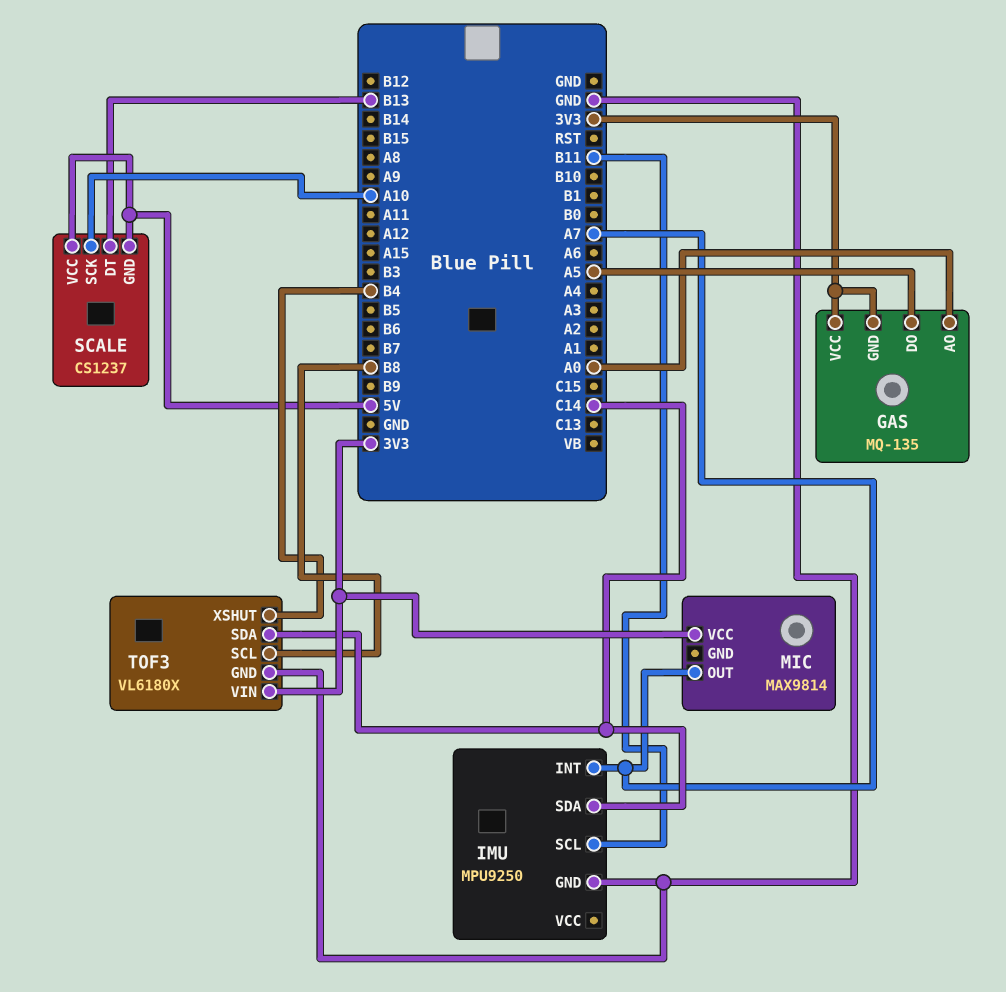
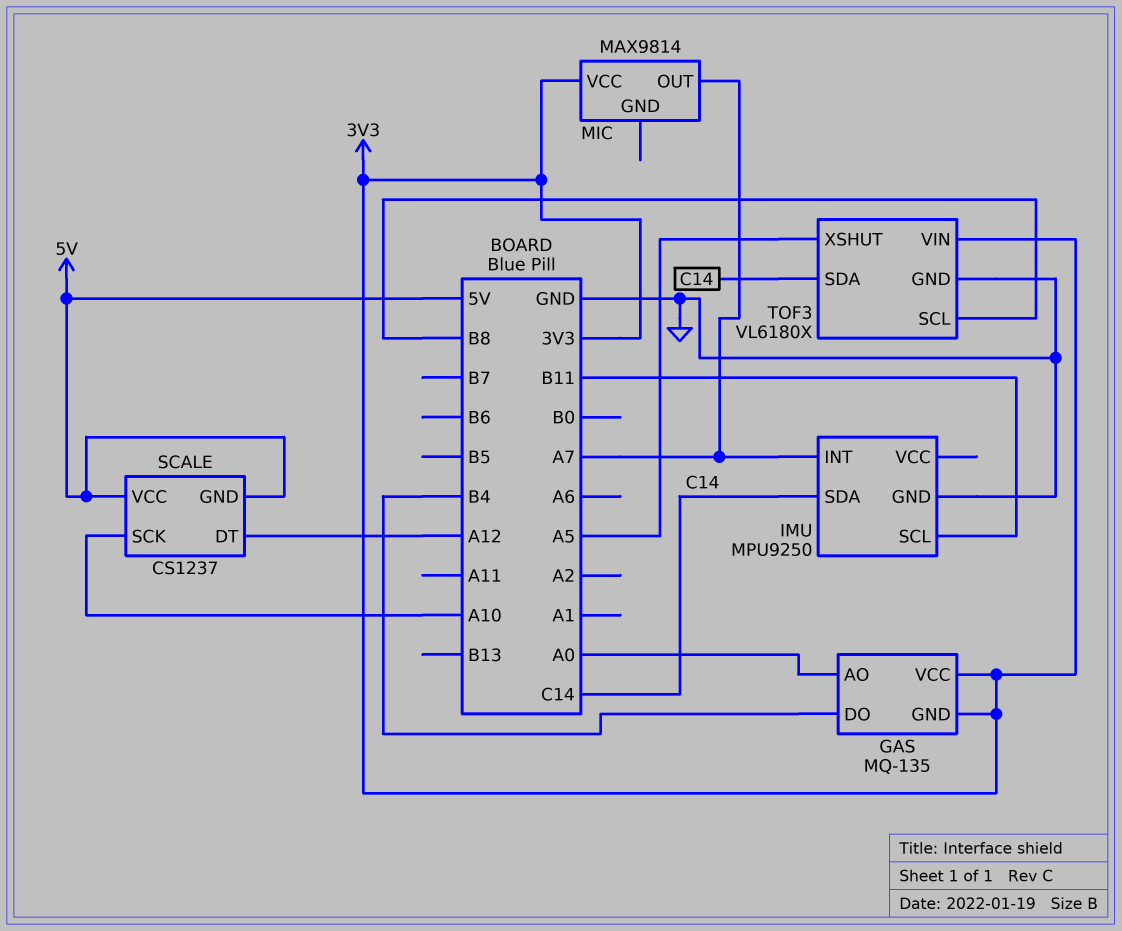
GAS pin DO: A5 -> B4
SCALE pin DT: B13 -> A12
TOF3 pin XSHUT: B4 -> A5

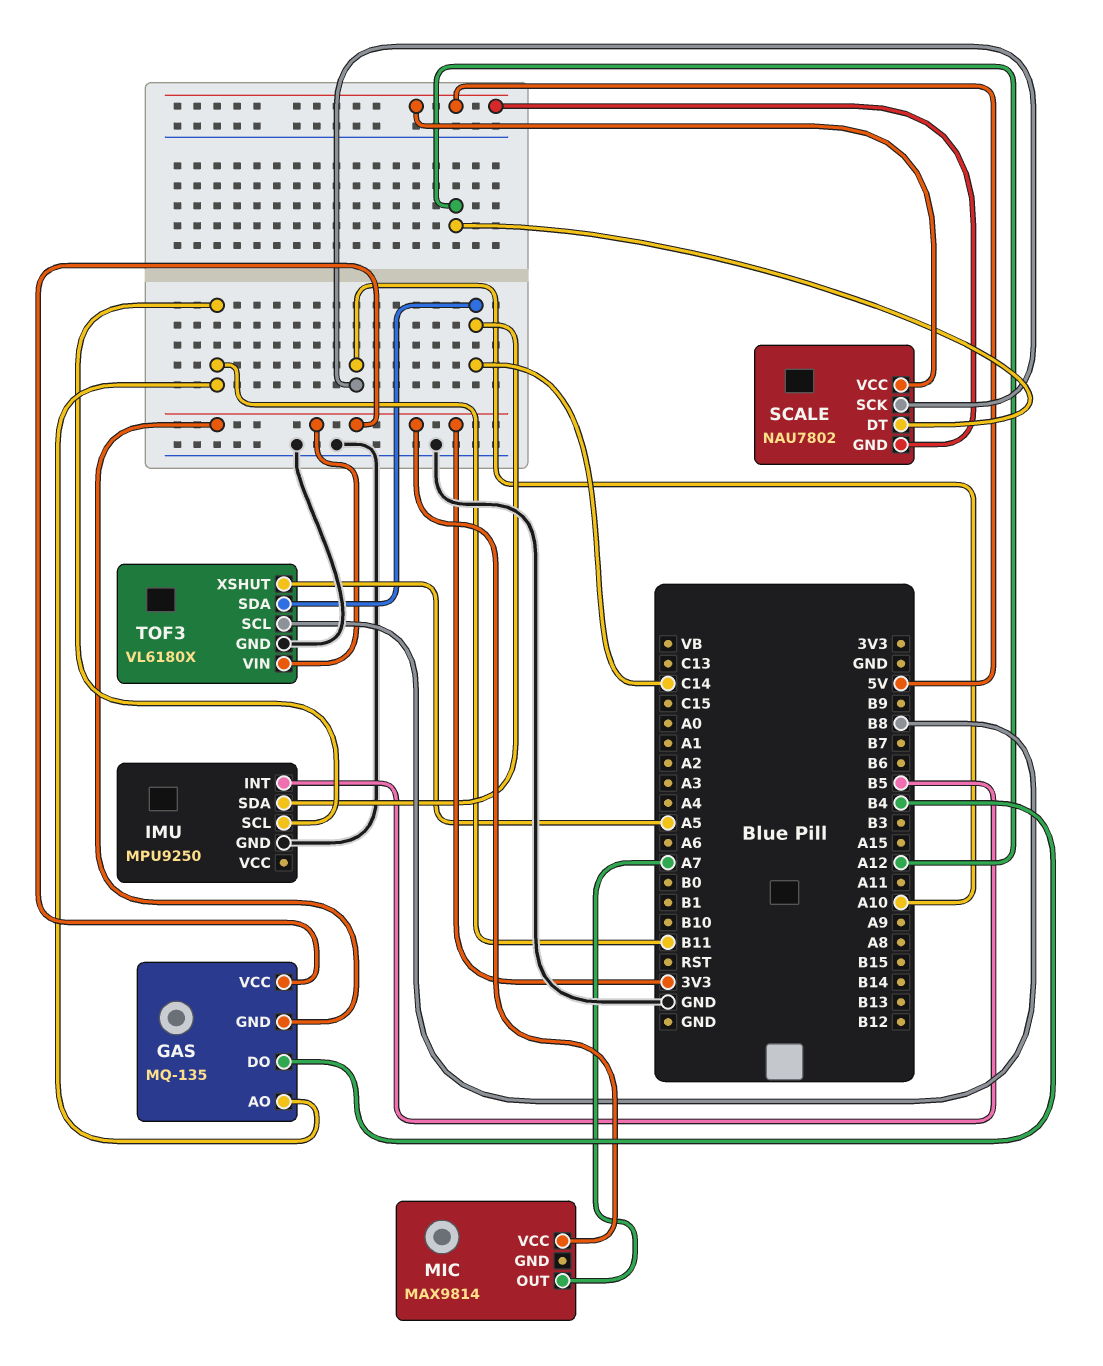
GAS pin AO: A0 -> B11
IMU pin INT: A7 -> B5
SCALE: CS1237 -> NAU7802

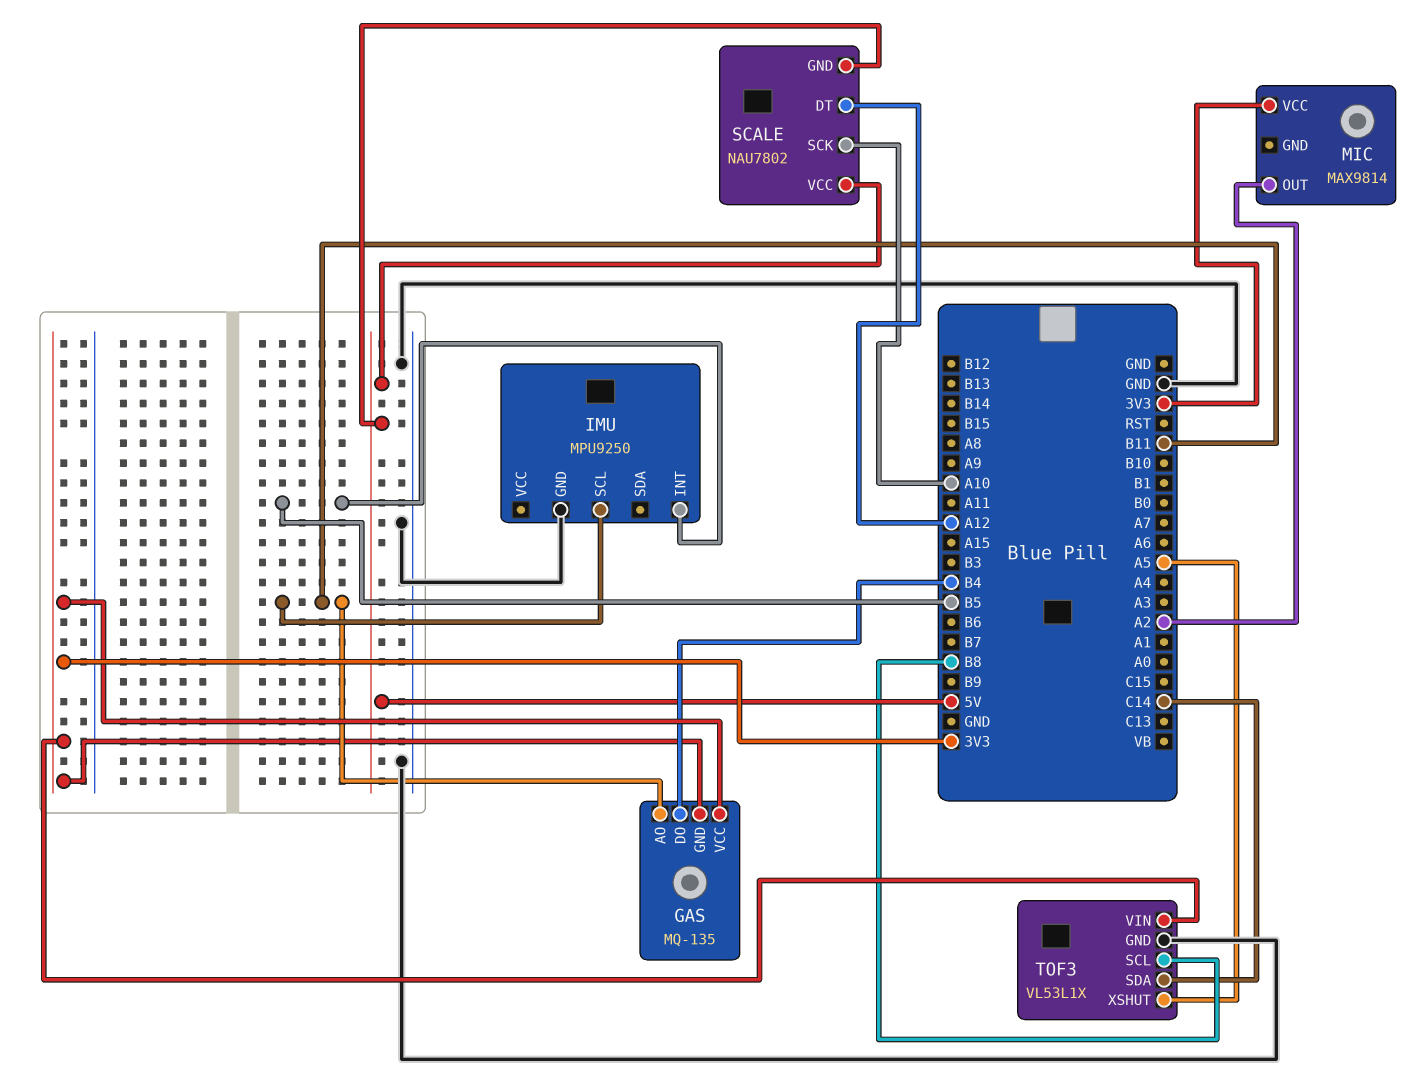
IMU pin SDA: C14 -> none
MIC pin OUT: A7 -> A2
TOF3: VL6180X -> VL53L1X

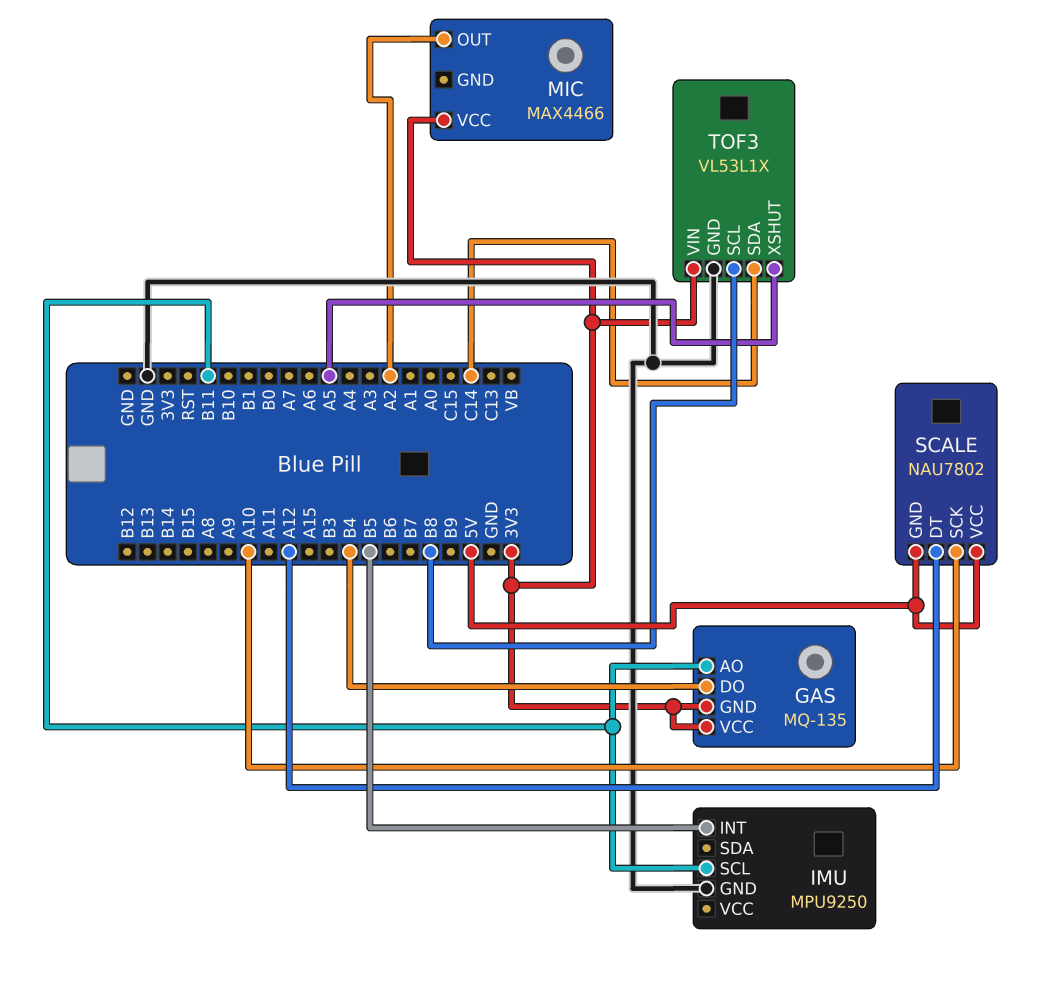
MIC: MAX9814 -> MAX4466

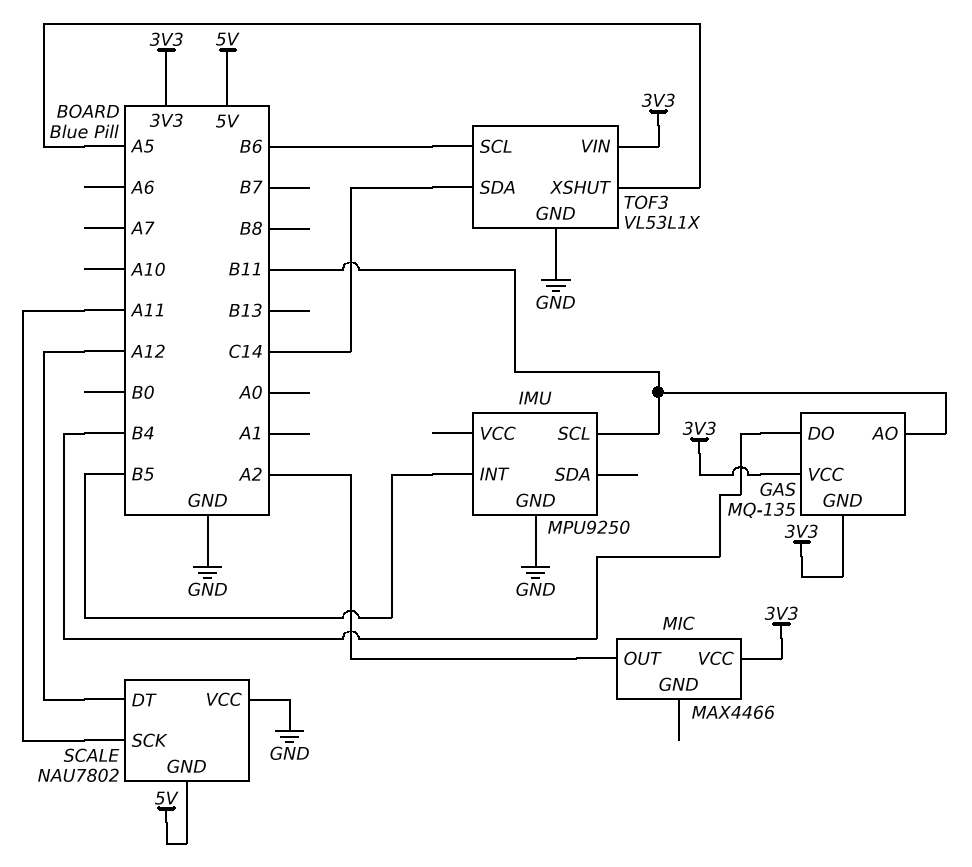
SCALE pin SCK: A10 -> A11
SCALE pin VCC: 5V -> GND
TOF3 pin SCL: B8 -> B6

